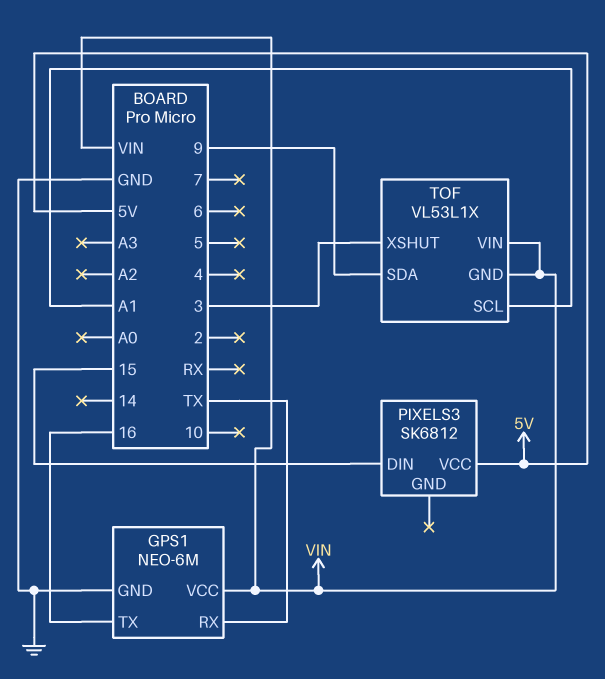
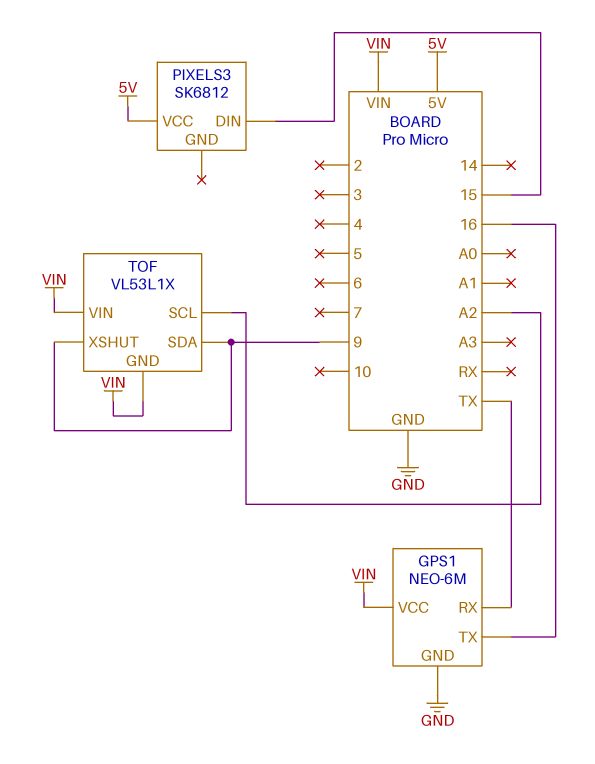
TOF pin SCL: A1 -> A2
TOF pin XSHUT: 3 -> 9

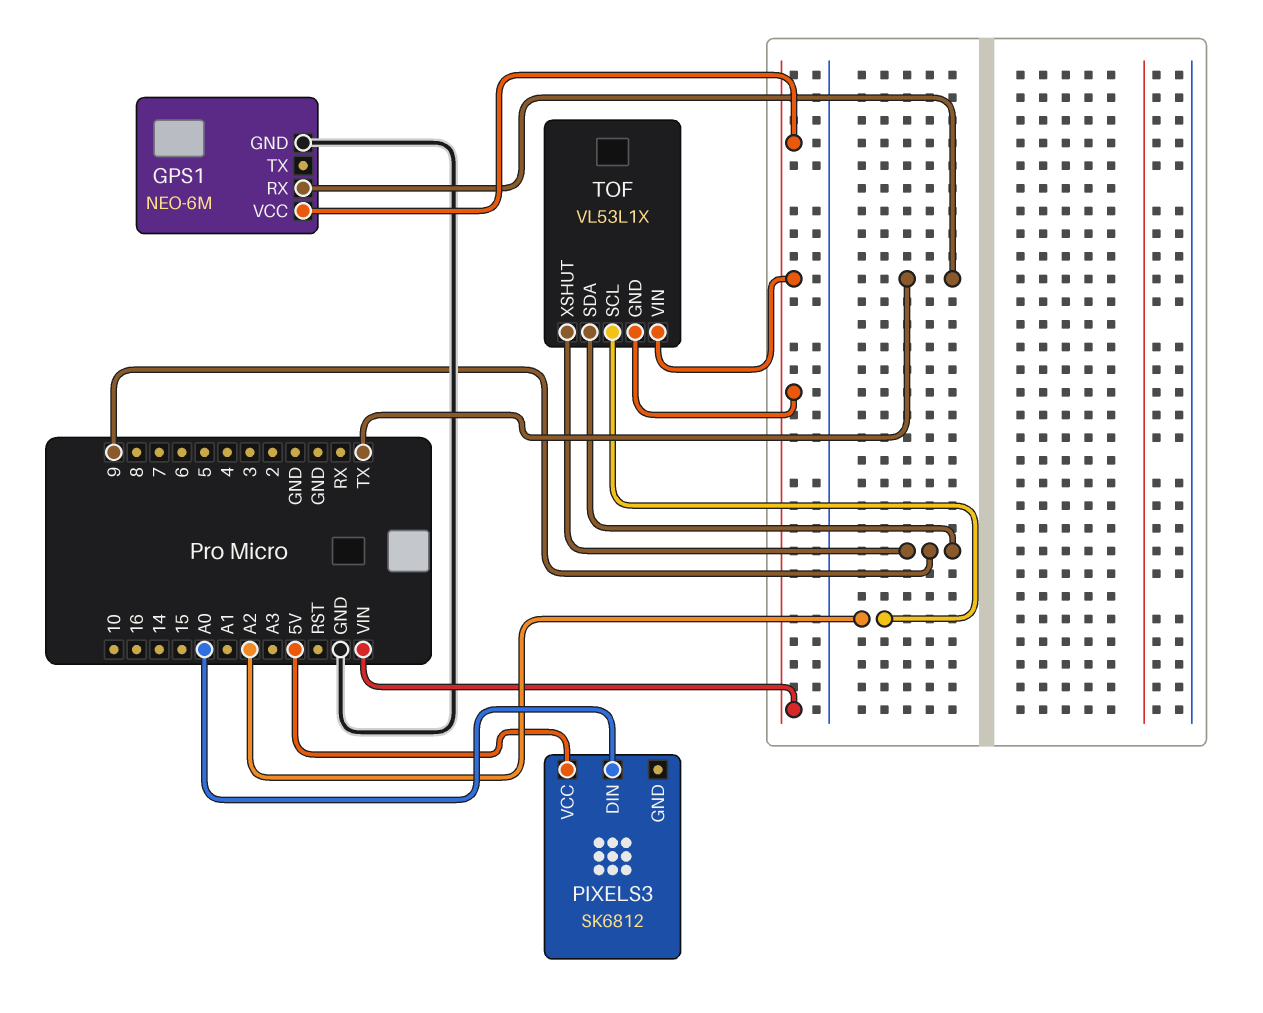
GPS1 pin TX: 16 -> none
PIXELS3 pin DIN: 15 -> A0

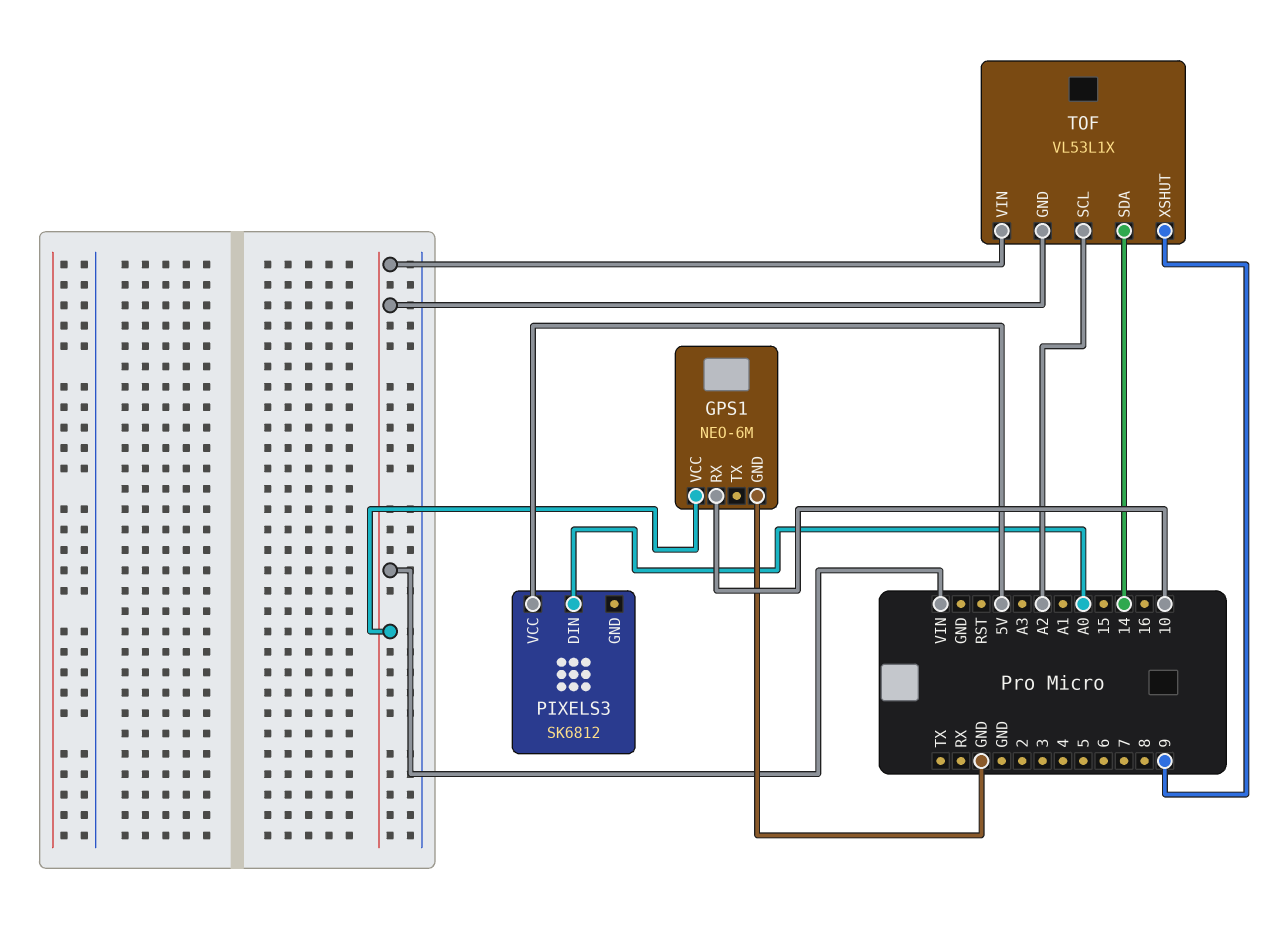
GPS1 pin RX: TX -> 10
TOF pin SDA: 9 -> 14

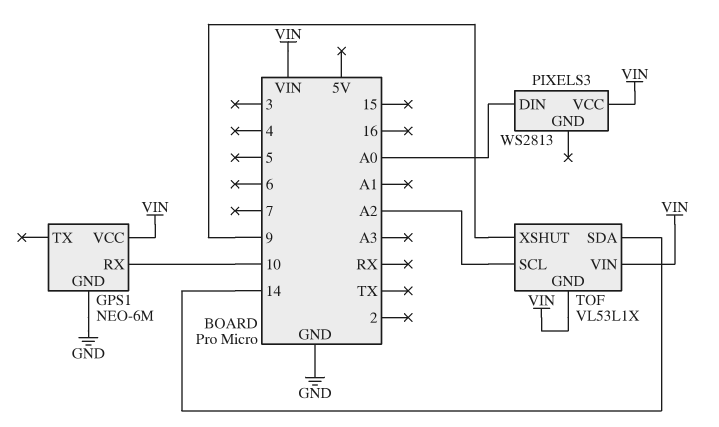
PIXELS3: SK6812 -> WS2813
PIXELS3 pin VCC: 5V -> VIN

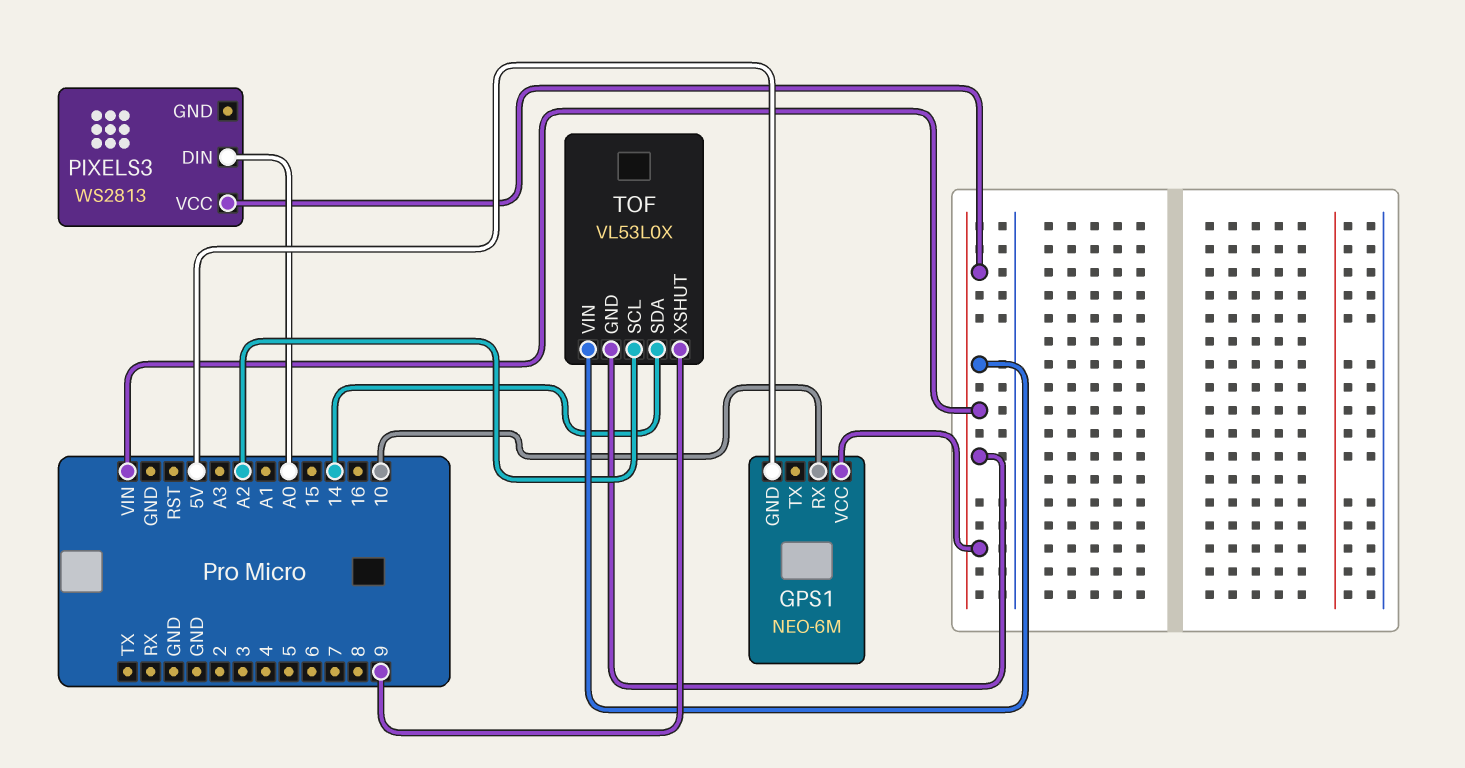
GPS1 pin GND: GND -> 5V
TOF: VL53L1X -> VL53L0X

